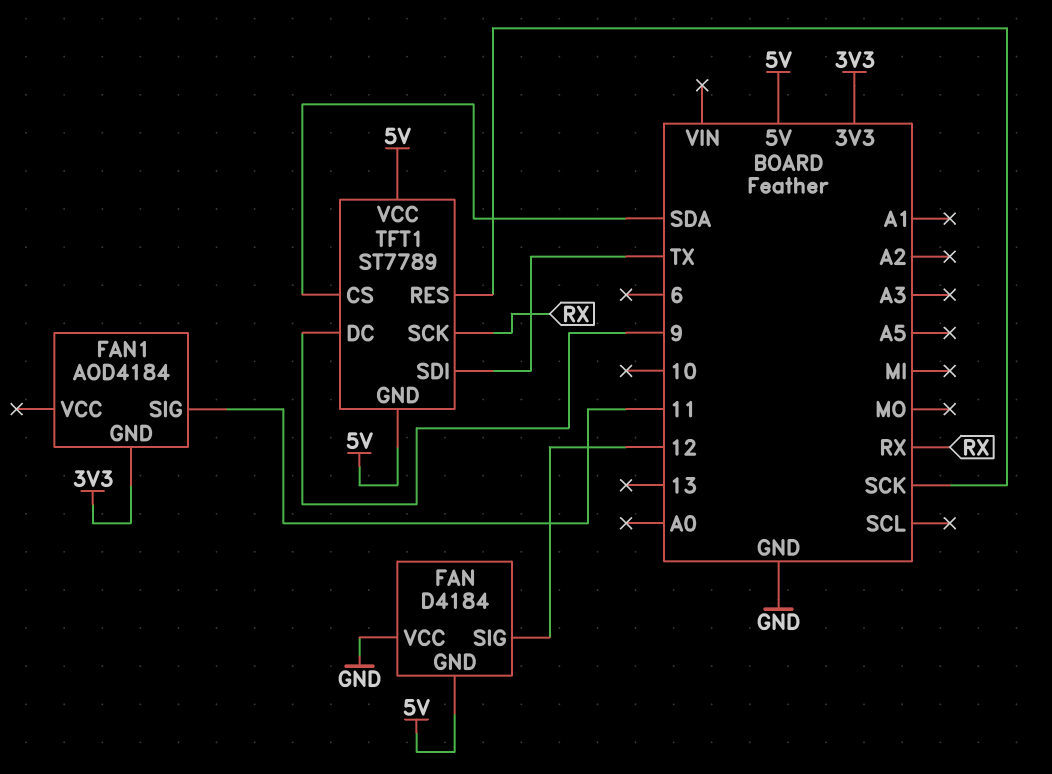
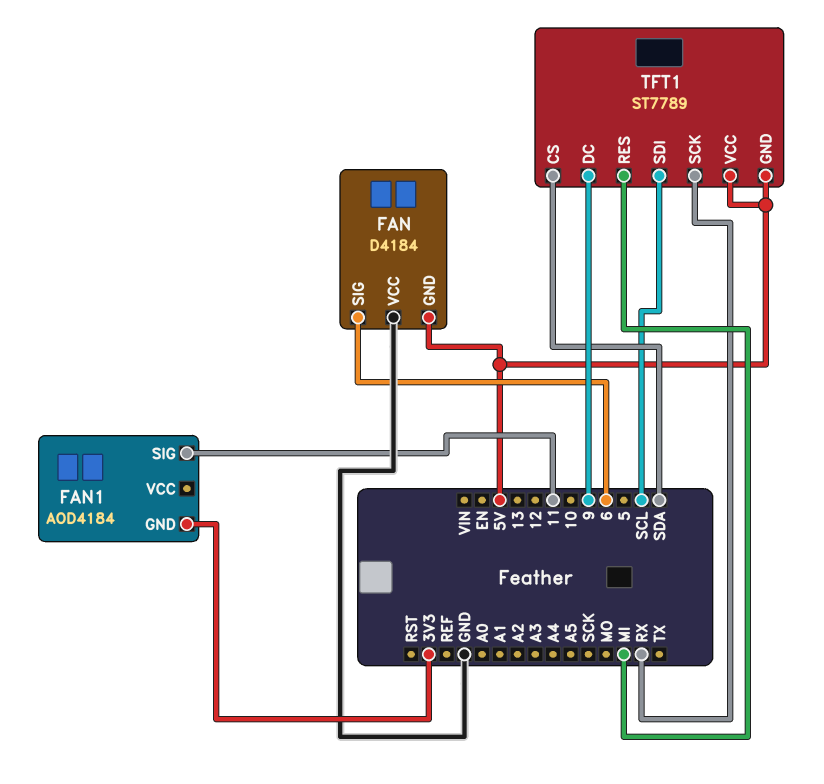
FAN pin SIG: 12 -> 6
TFT1 pin RES: SCK -> MI
TFT1 pin SDI: TX -> SCL

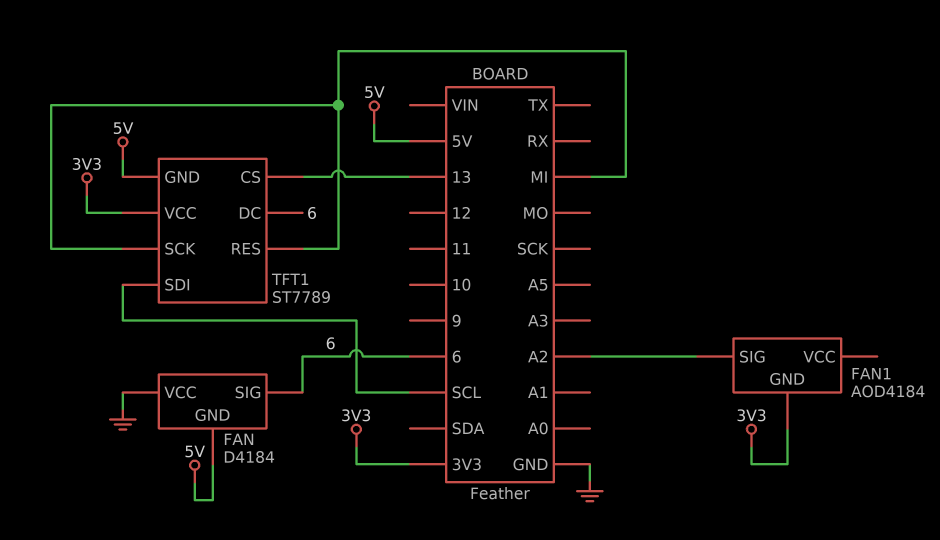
FAN1 pin SIG: 11 -> A2
TFT1 pin CS: SDA -> 13
TFT1 pin DC: 9 -> 6
TFT1 pin SCK: RX -> MI
TFT1 pin VCC: 5V -> 3V3

